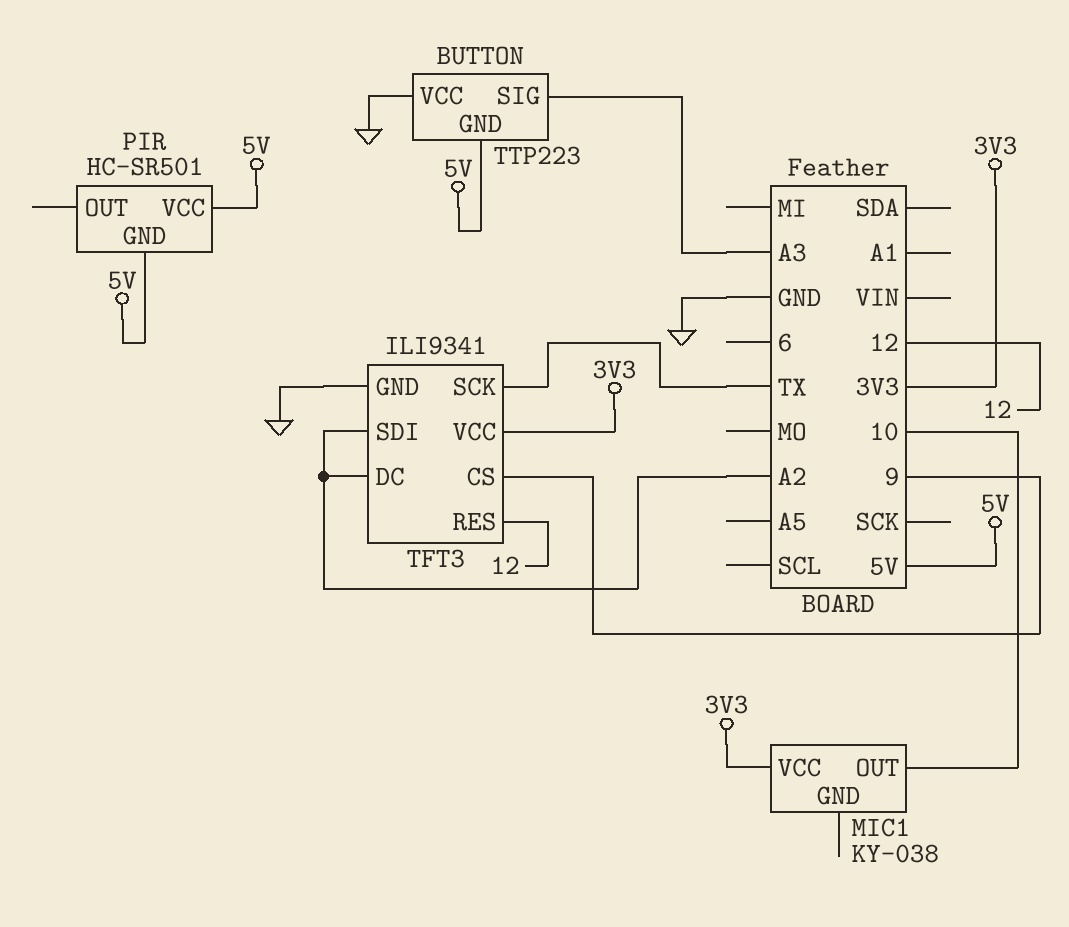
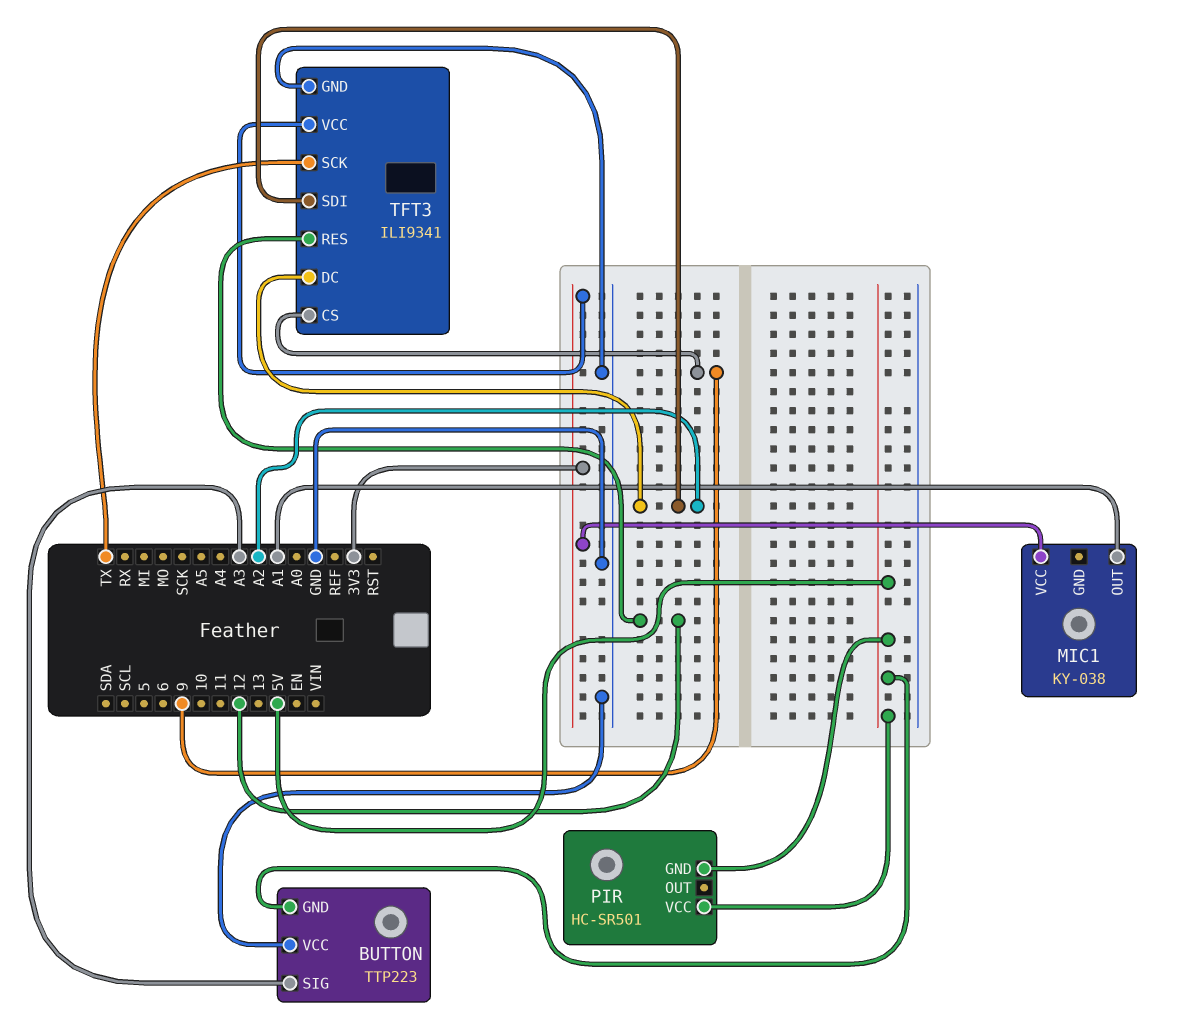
MIC1 pin OUT: 10 -> A1

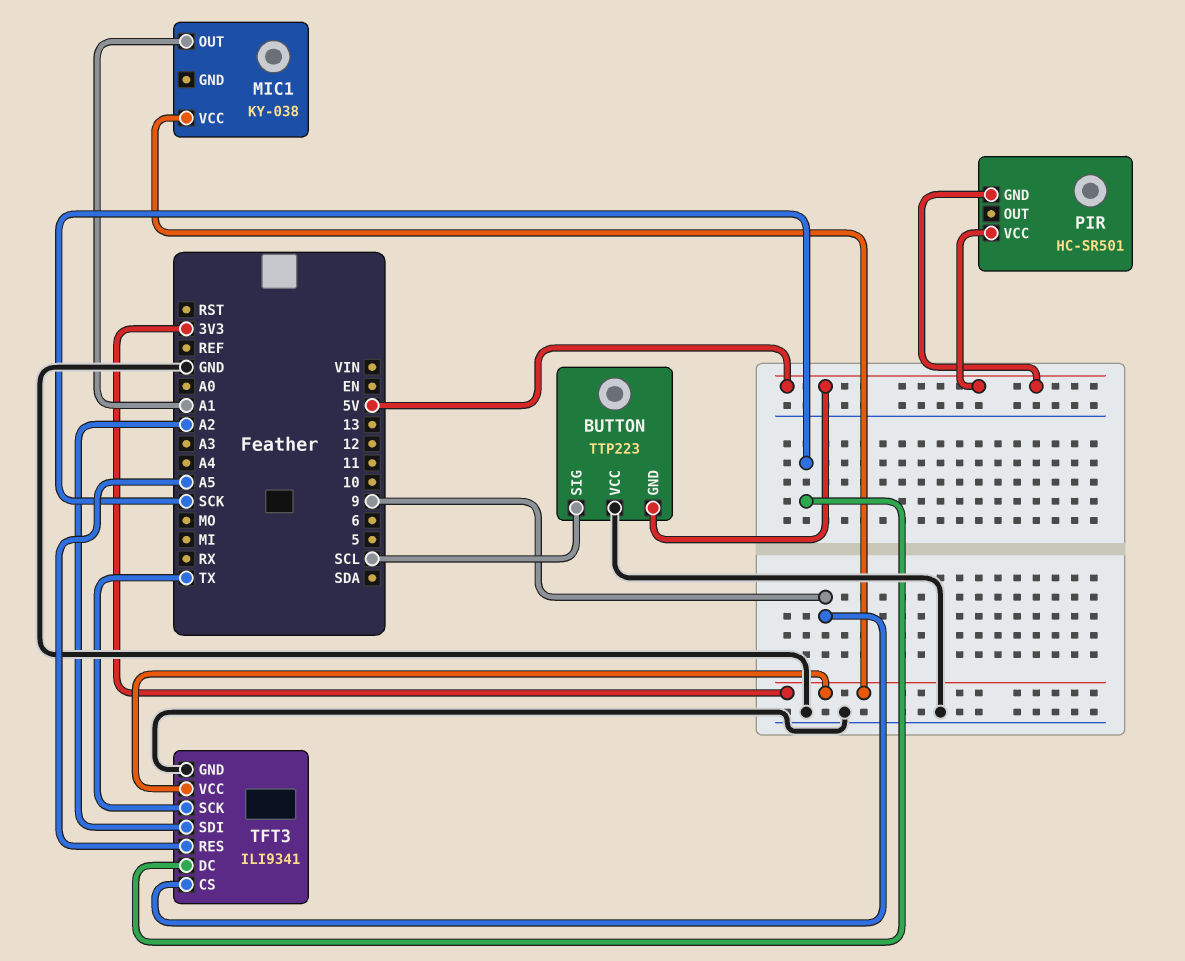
BUTTON pin SIG: A3 -> SCL
TFT3 pin DC: A2 -> SCK
TFT3 pin RES: 12 -> A5

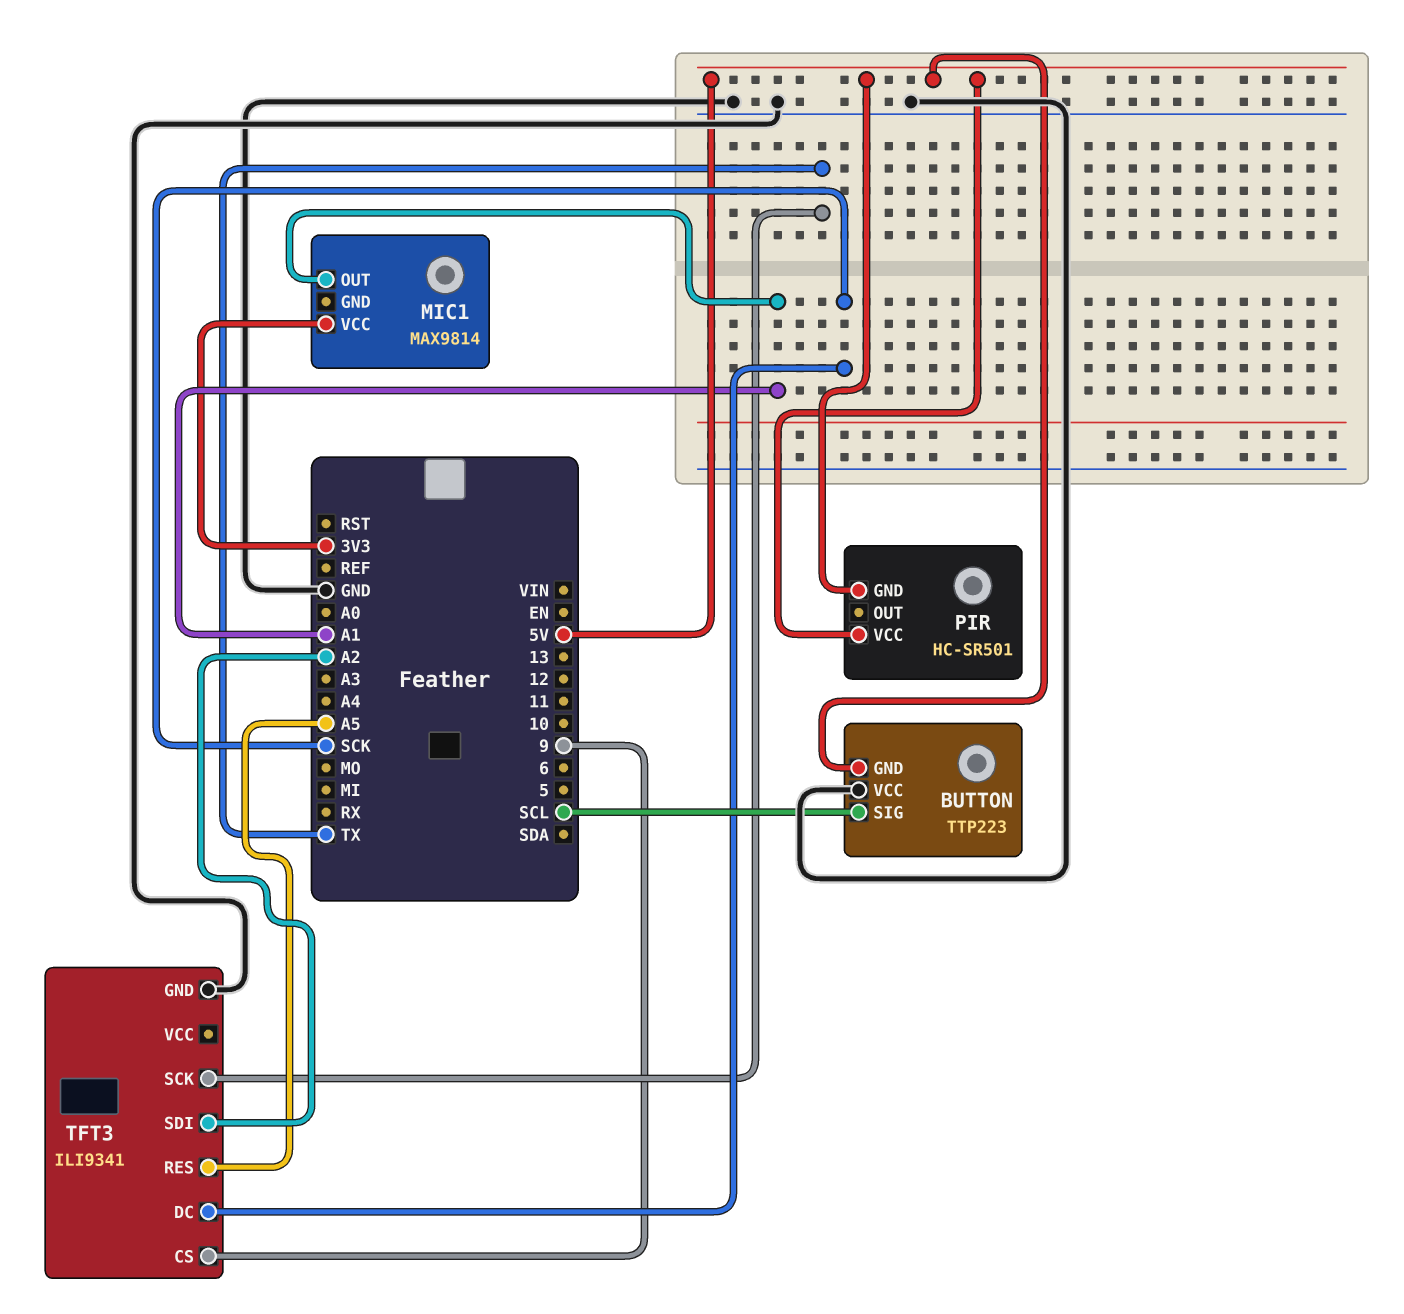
MIC1: KY-038 -> MAX9814
TFT3 pin VCC: 3V3 -> none

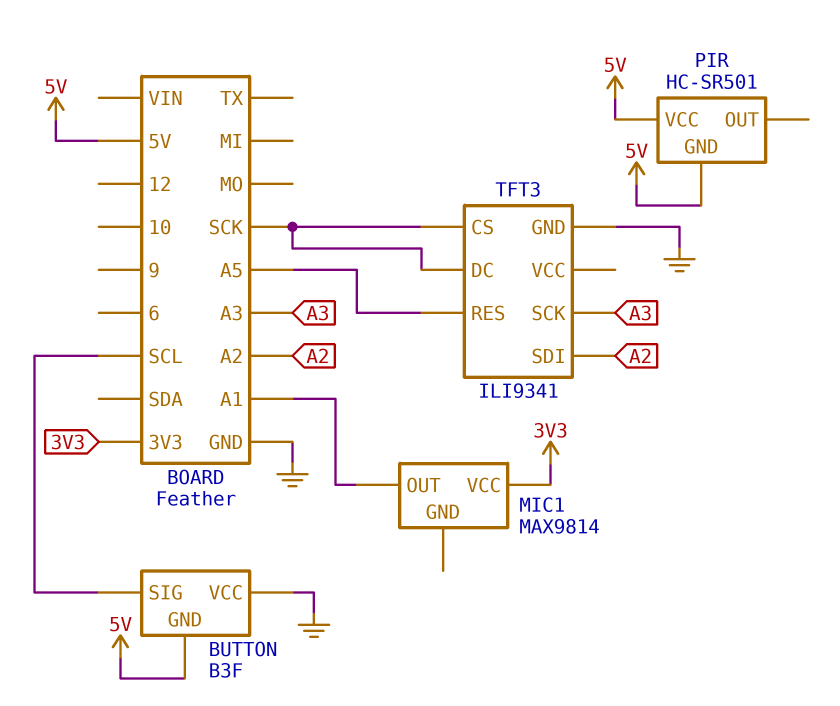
BUTTON: TTP223 -> B3F
TFT3 pin CS: 9 -> SCK
TFT3 pin SCK: TX -> A3

